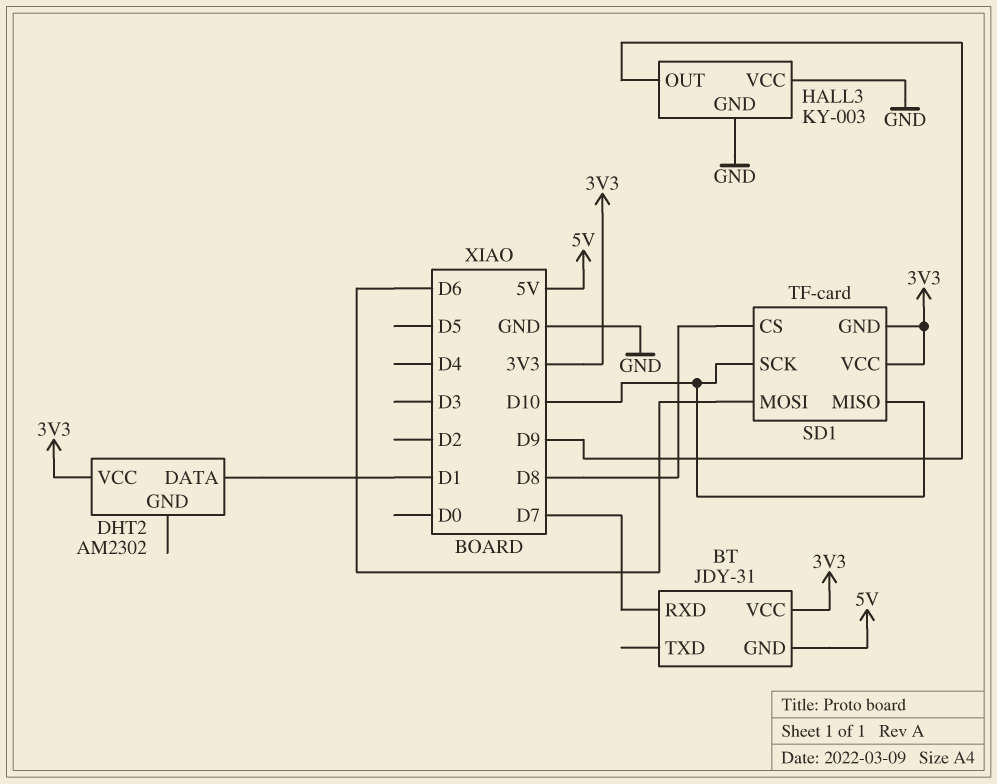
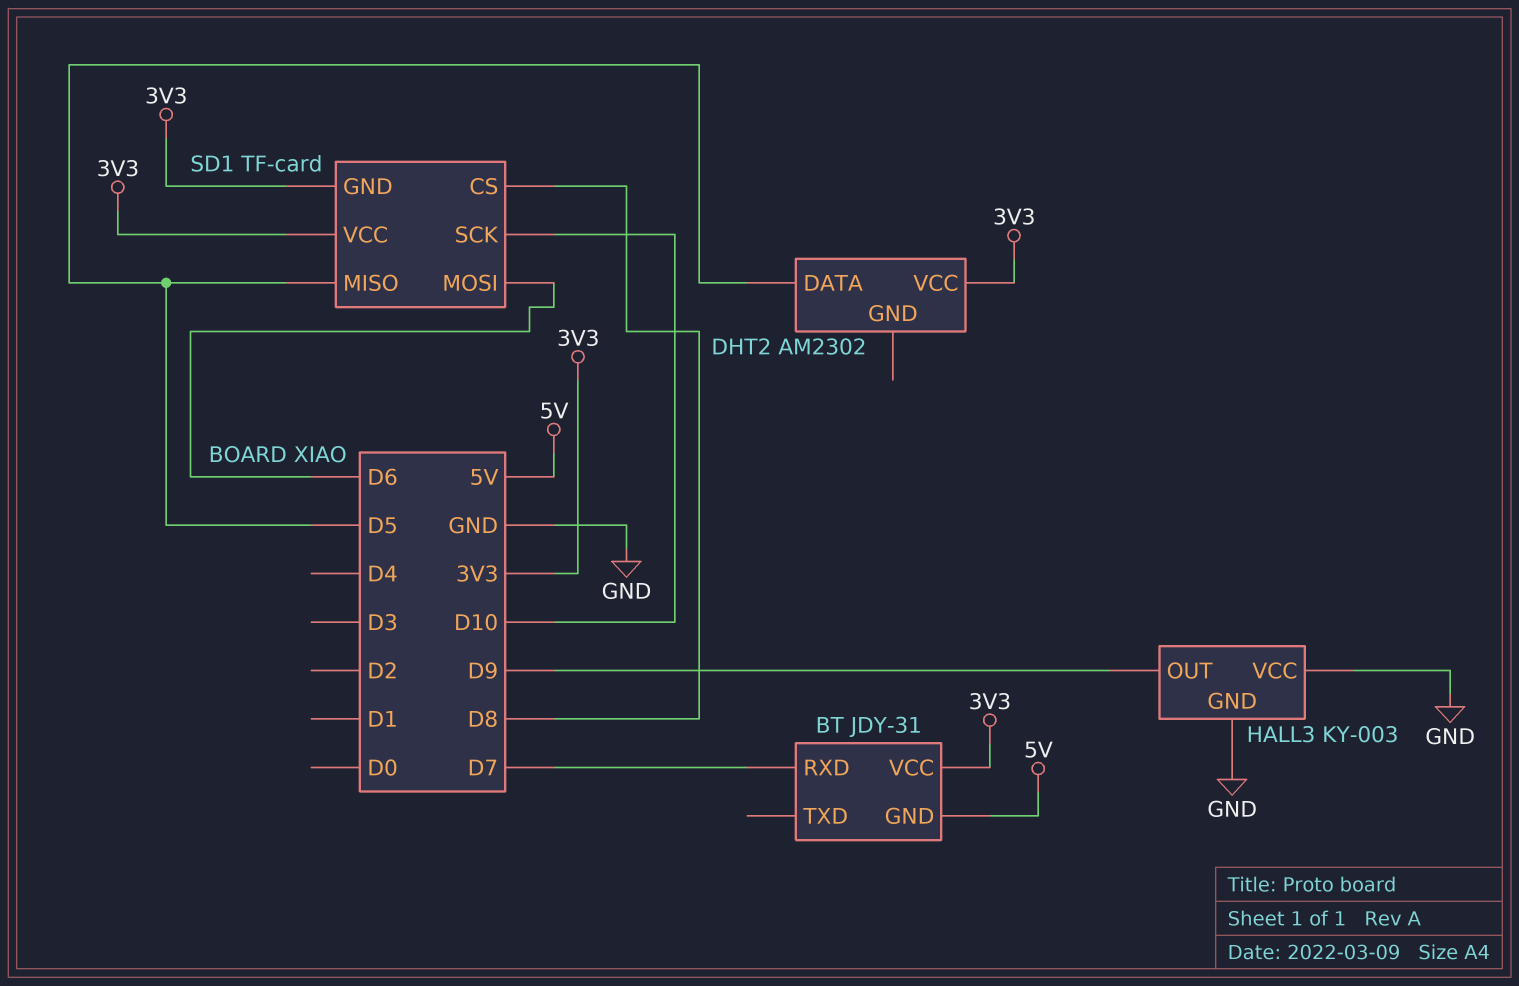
DHT2 pin DATA: D1 -> D5
SD1 pin MISO: D10 -> D5

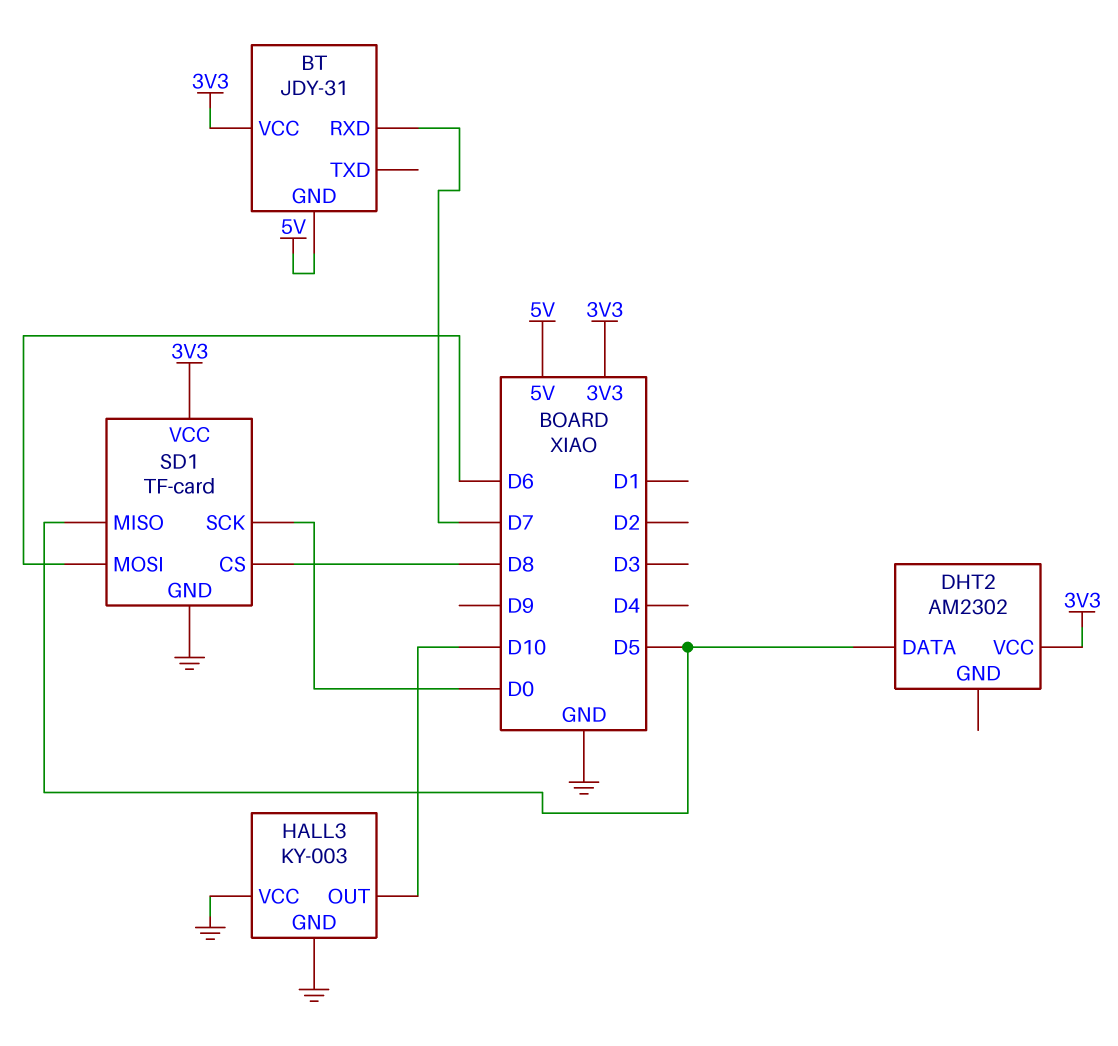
HALL3 pin OUT: D9 -> D10
SD1 pin GND: 3V3 -> GND
SD1 pin SCK: D10 -> D0

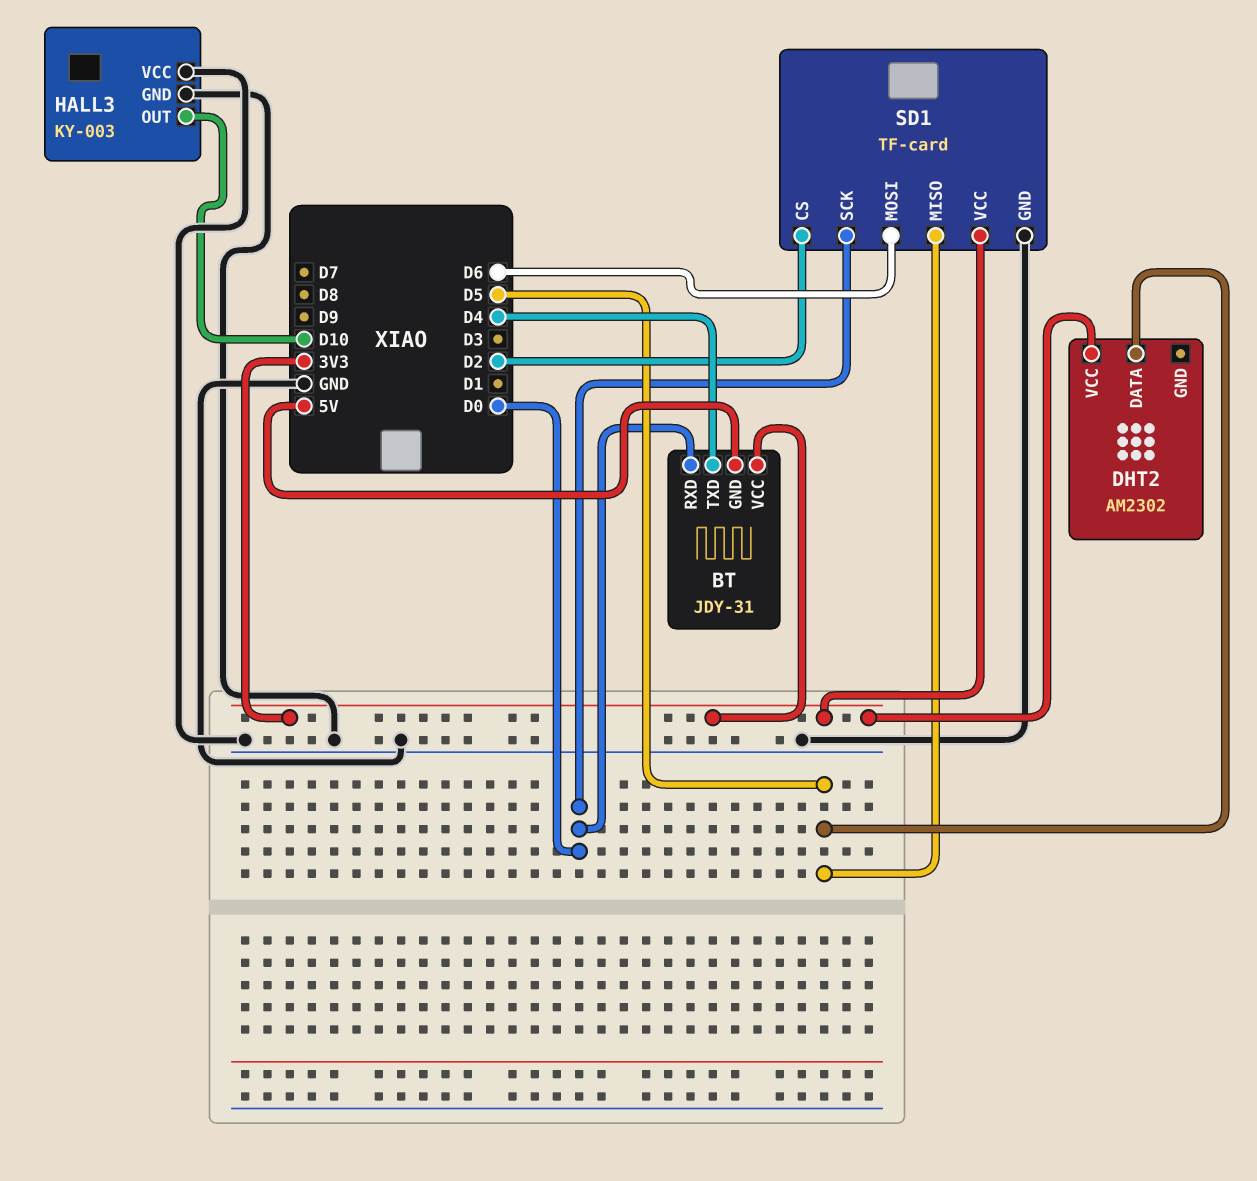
BT pin RXD: D7 -> D0
BT pin TXD: none -> D4
SD1 pin CS: D8 -> D2

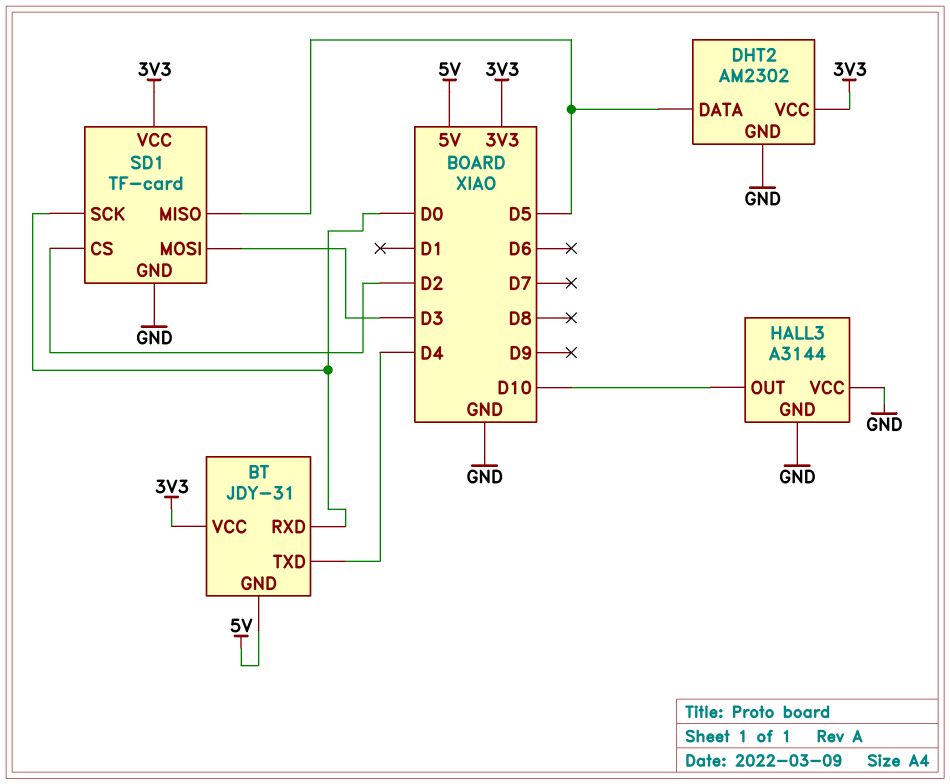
DHT2 pin GND: none -> GND
HALL3: KY-003 -> A3144
SD1 pin MOSI: D6 -> D3

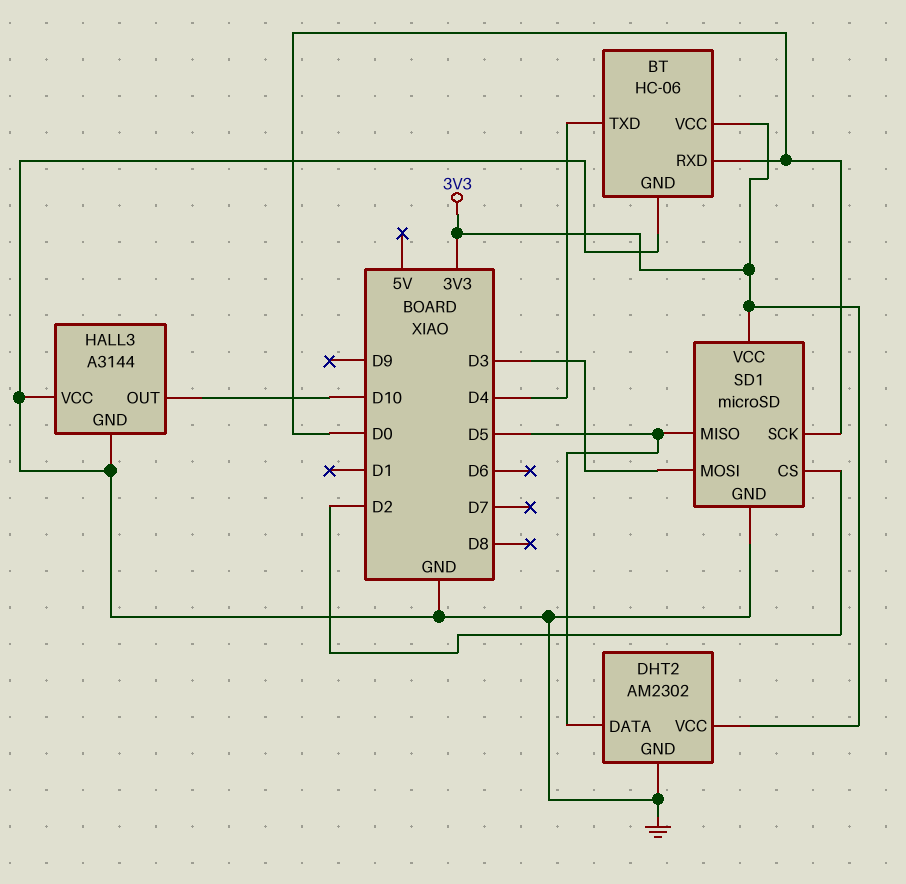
BT: JDY-31 -> HC-06
BT pin GND: 5V -> GND
SD1: TF-card -> microSD

